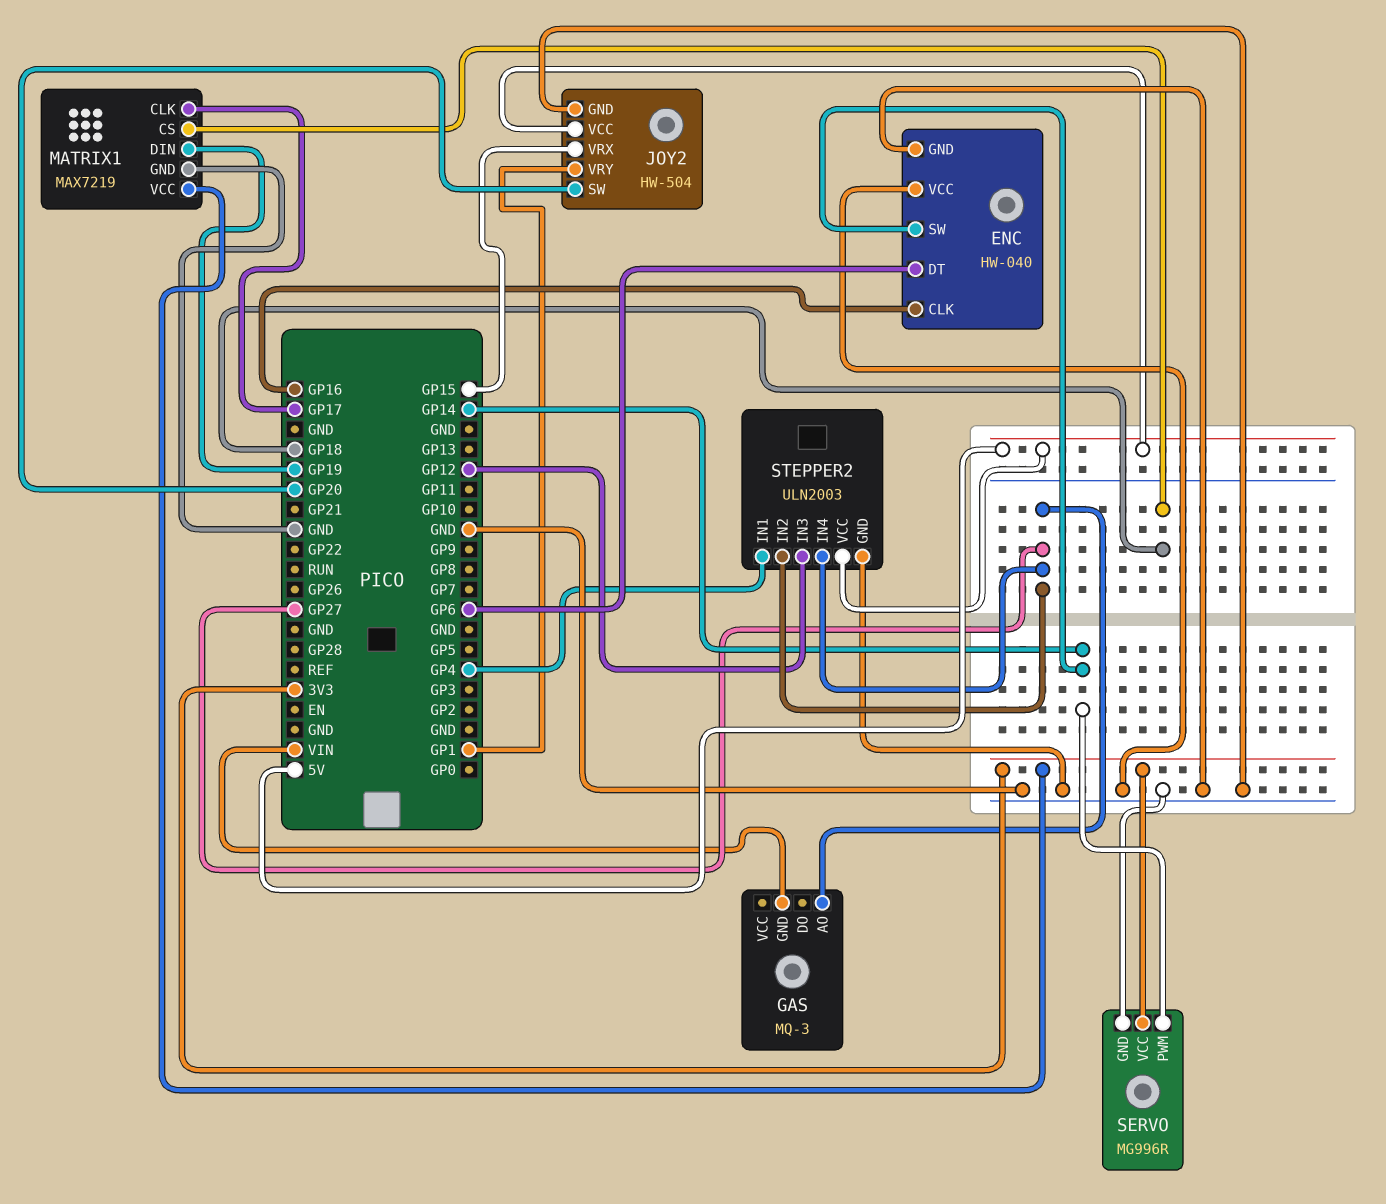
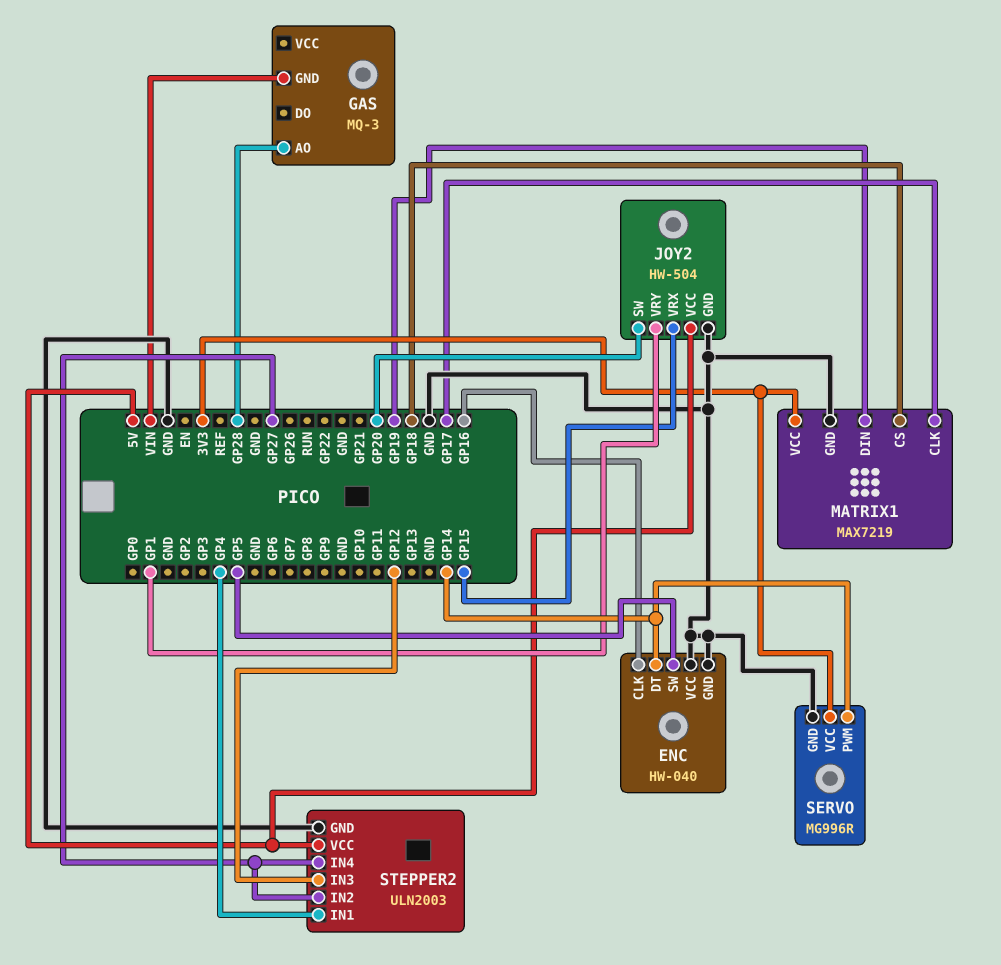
ENC pin DT: GP6 -> GP14
ENC pin SW: GP14 -> GP5
GAS pin AO: GP27 -> GP28

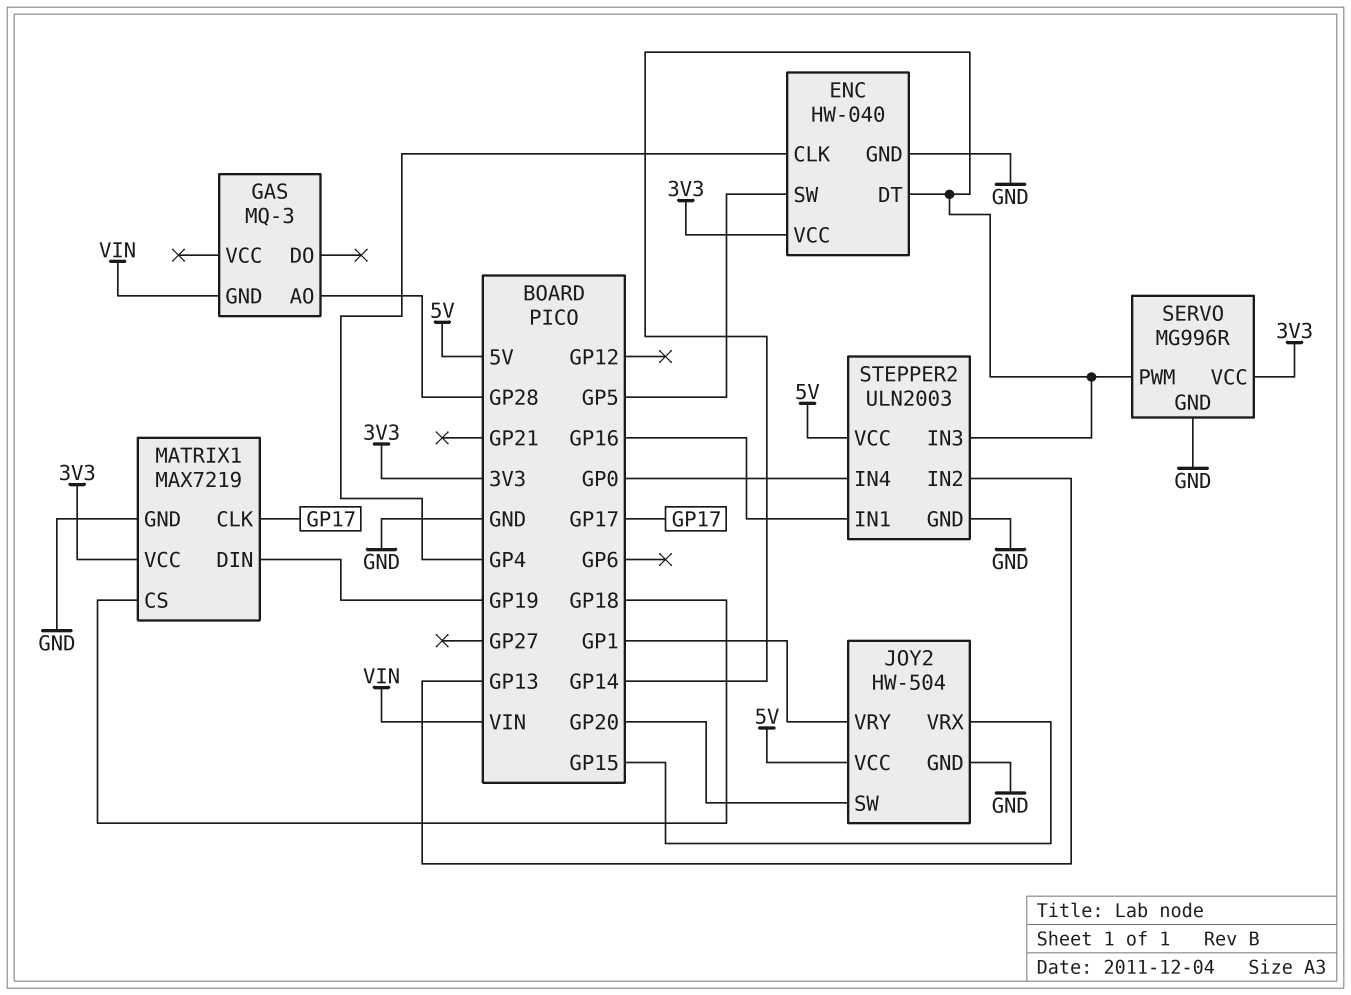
ENC pin CLK: GP16 -> GP4
ENC pin VCC: GND -> 3V3
STEPPER2 pin IN1: GP4 -> GP16
STEPPER2 pin IN2: GP27 -> GP13
STEPPER2 pin IN3: GP12 -> GP14
STEPPER2 pin IN4: GP27 -> GP0

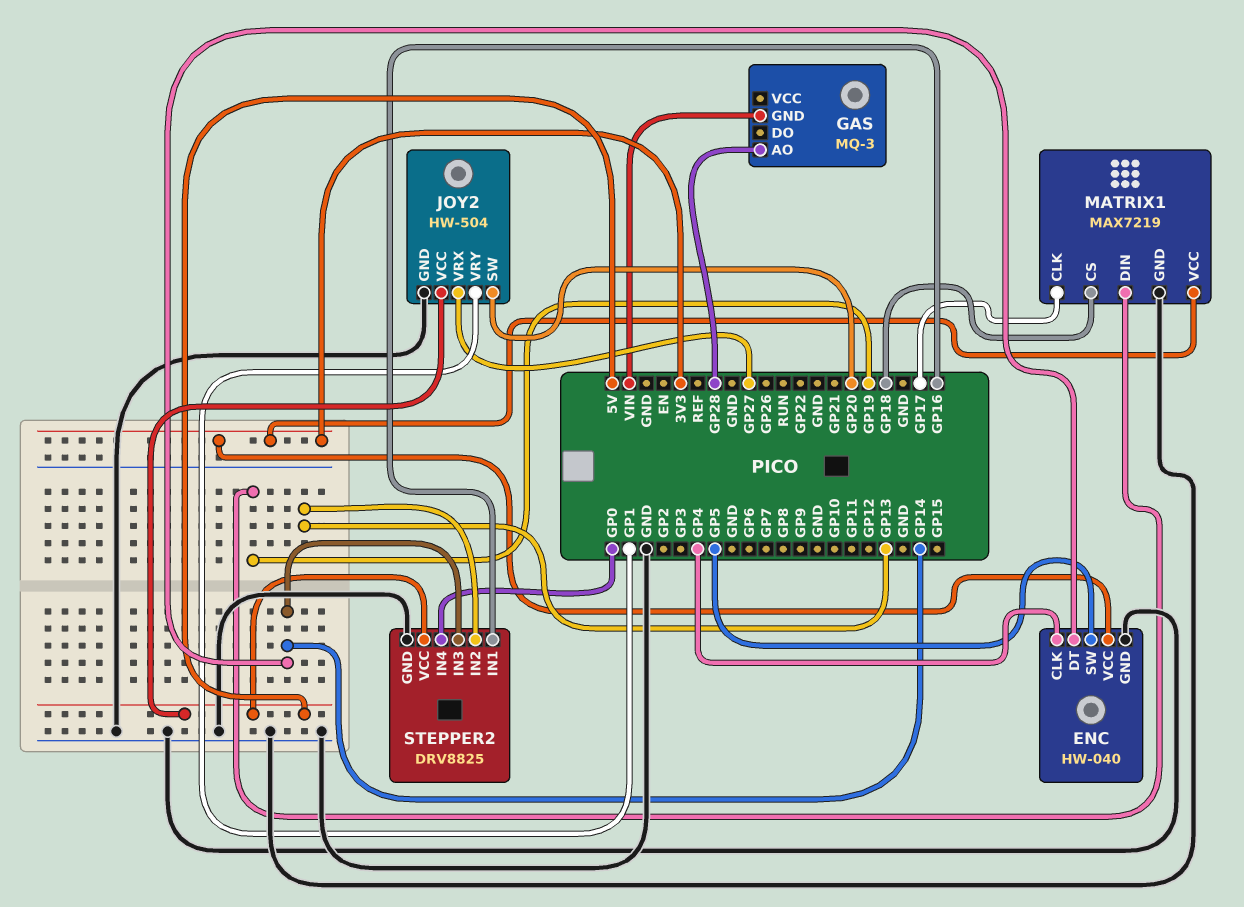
JOY2 pin VRX: GP15 -> GP27
SERVO: MG996R -> none
SERVO pin GND: GND -> none
SERVO pin PWM: GP14 -> none
SERVO pin VCC: 3V3 -> none
STEPPER2: ULN2003 -> DRV8825

